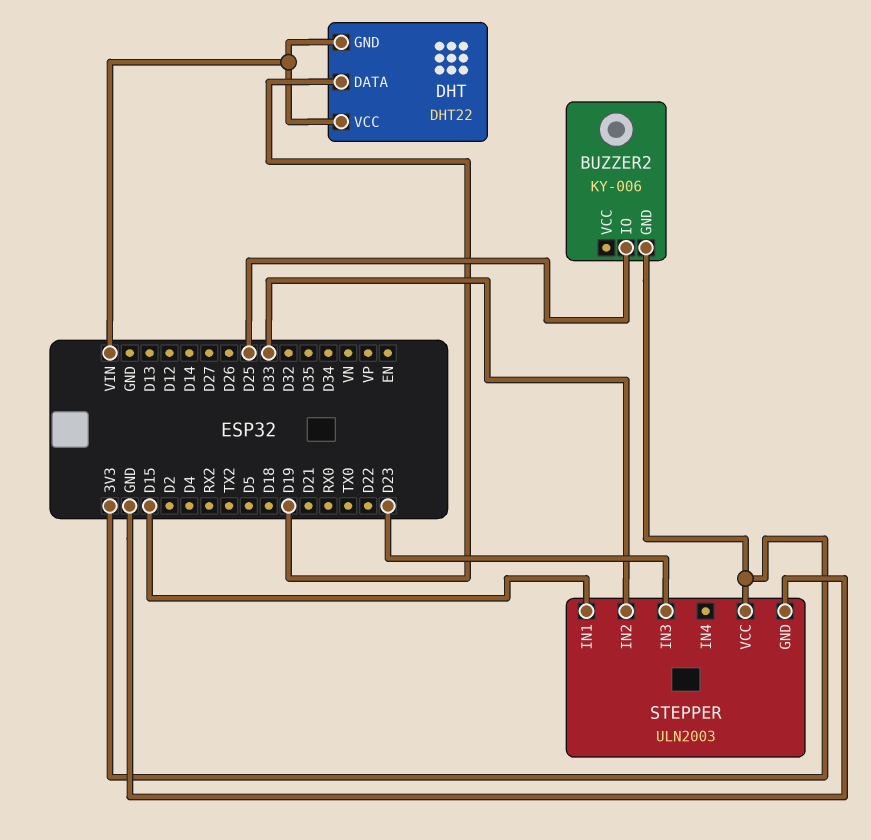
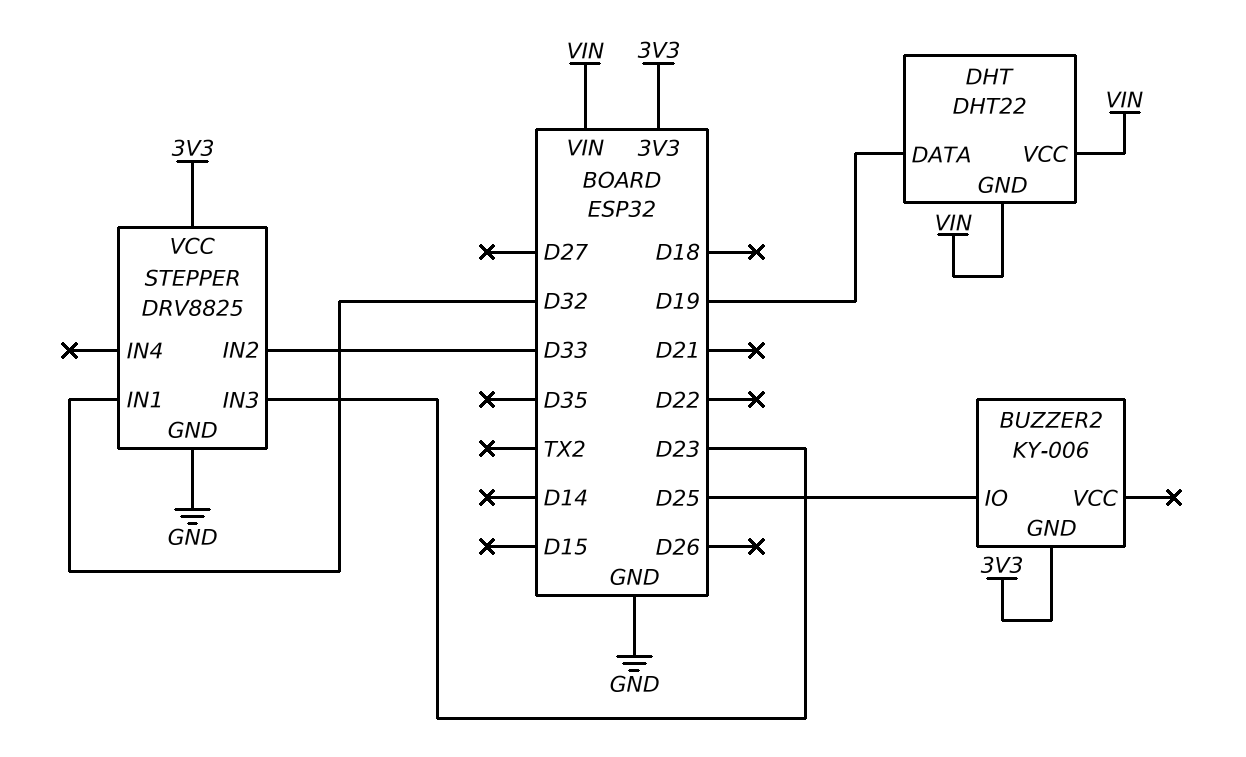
STEPPER: ULN2003 -> DRV8825
STEPPER pin IN1: D15 -> D32

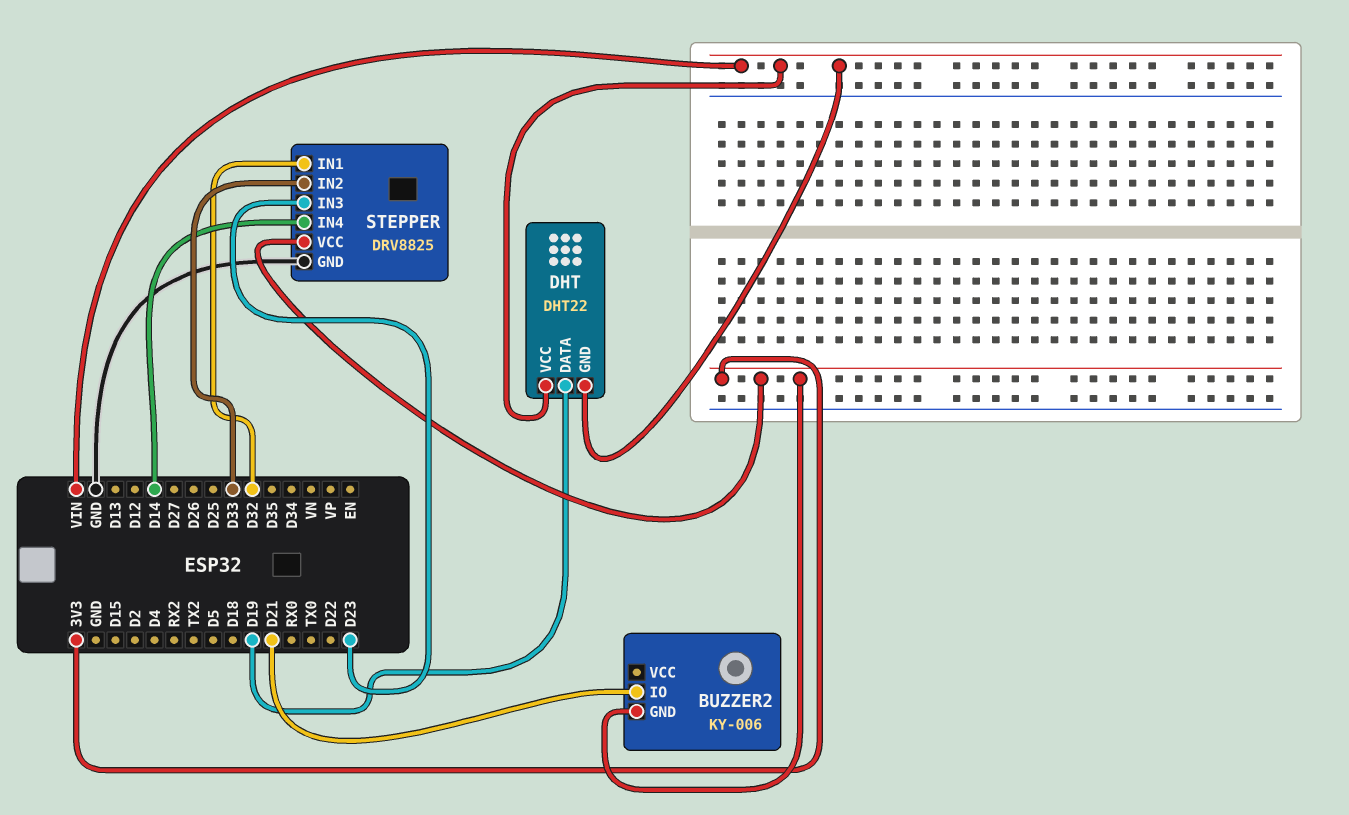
BUZZER2 pin IO: D25 -> D21
STEPPER pin IN4: none -> D14

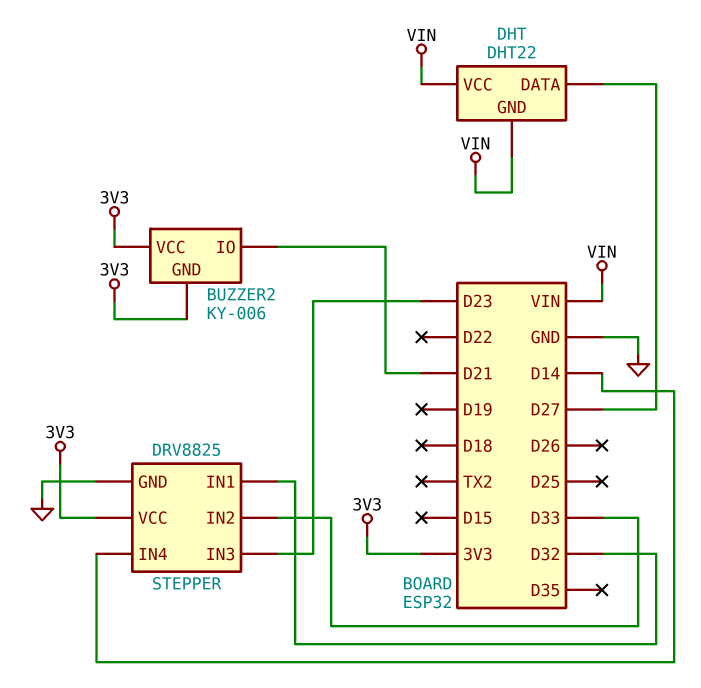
BUZZER2 pin VCC: none -> 3V3
DHT pin DATA: D19 -> D27

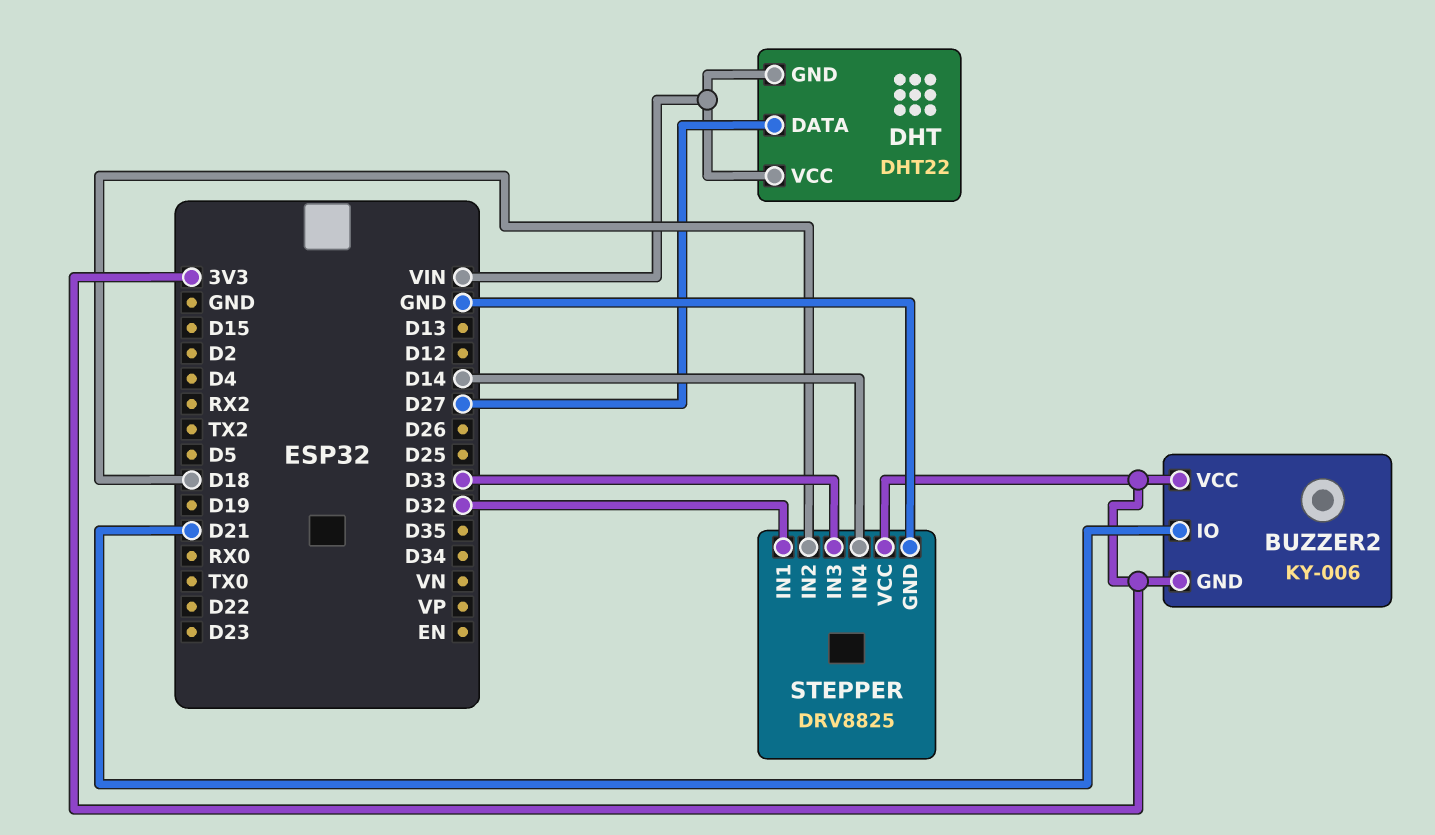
STEPPER pin IN2: D33 -> D18
STEPPER pin IN3: D23 -> D33

